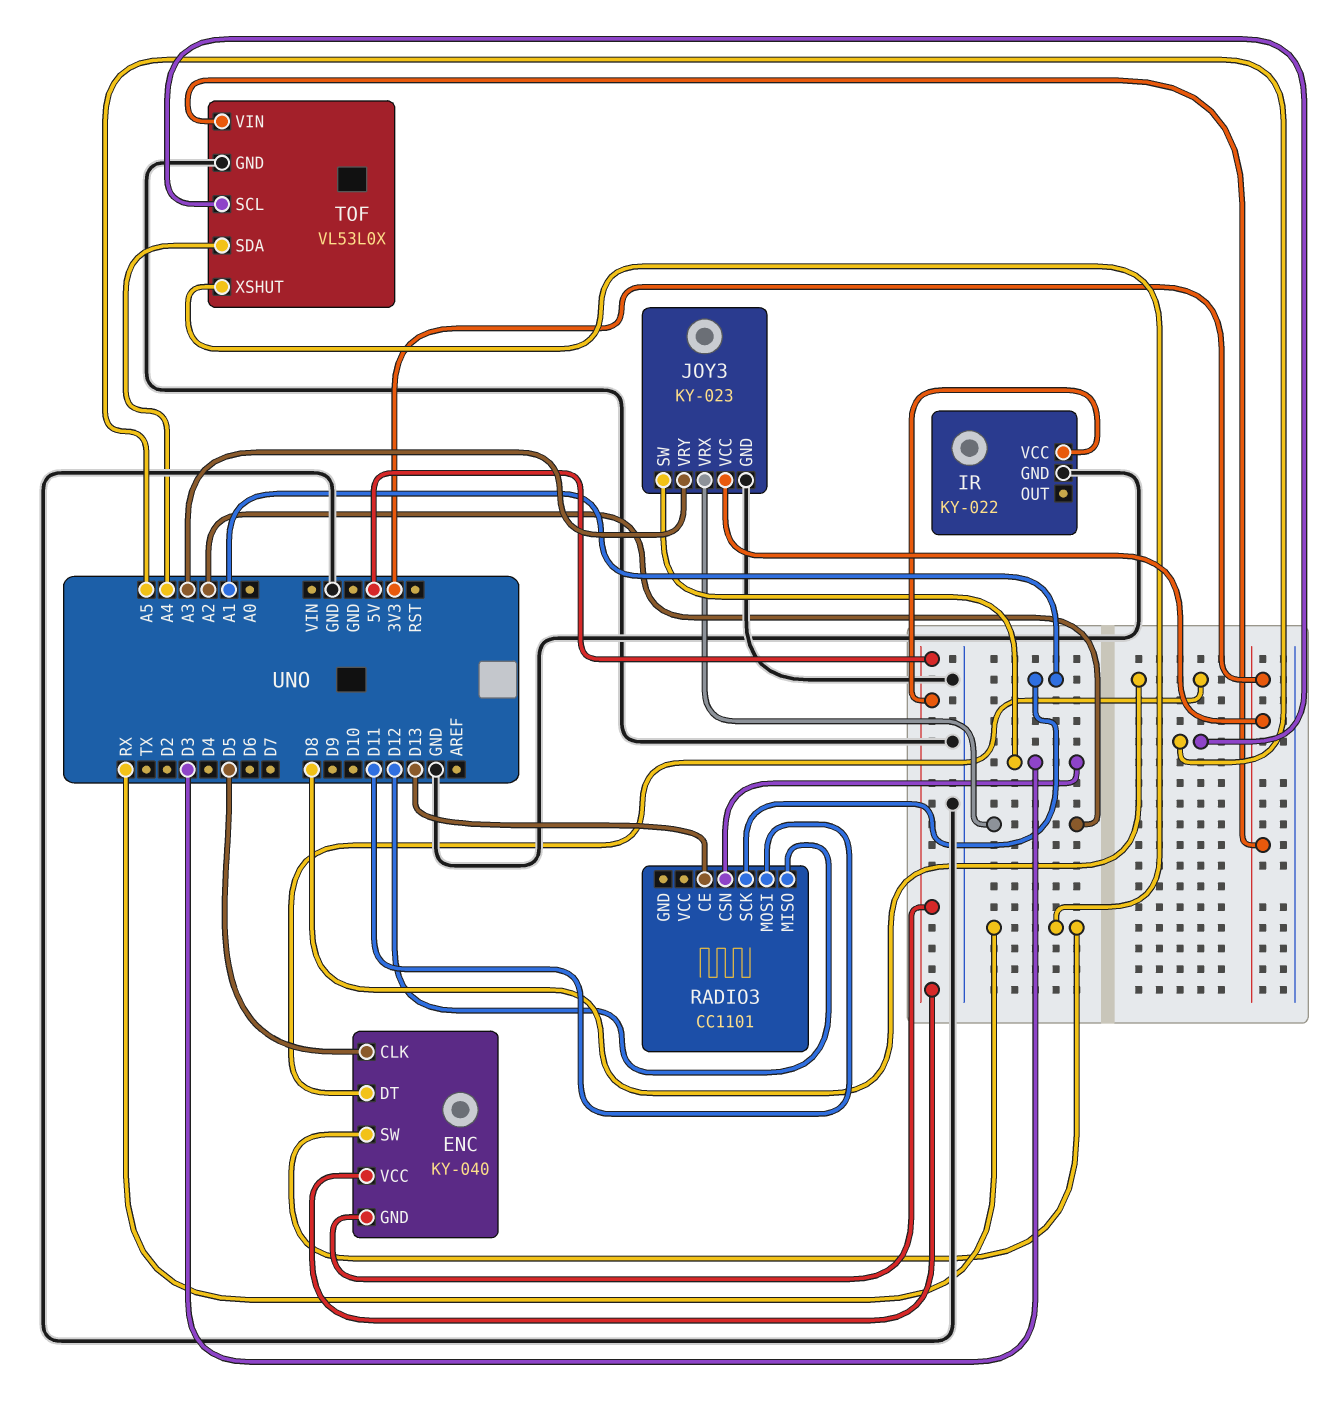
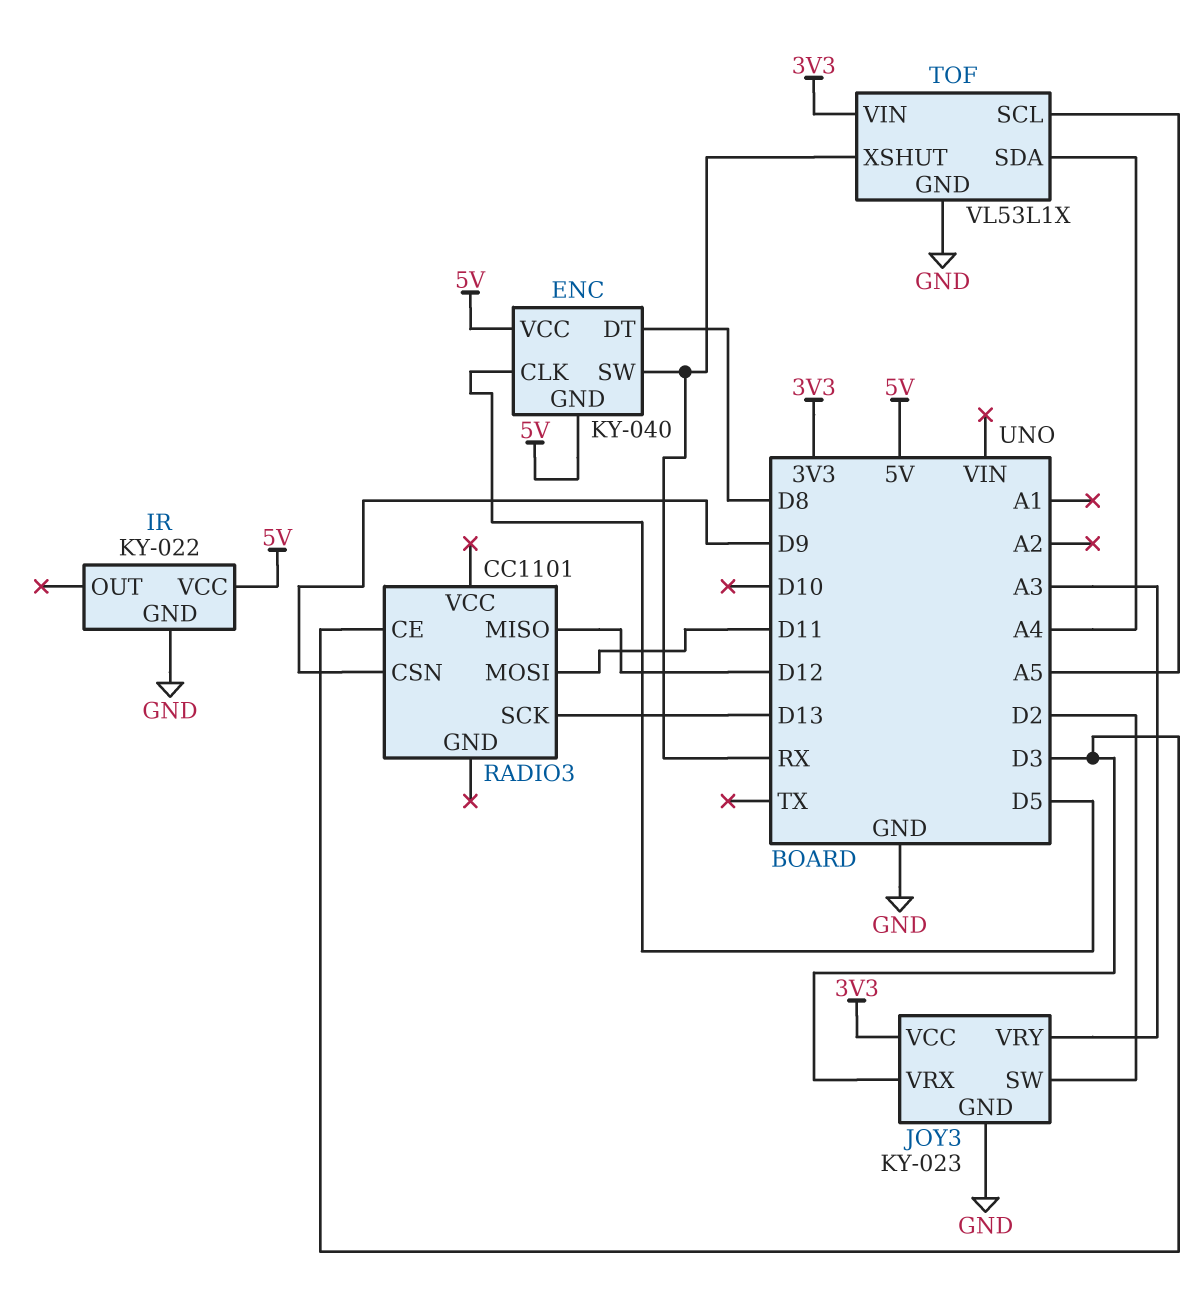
JOY3 pin SW: D3 -> D2
JOY3 pin VRX: A2 -> D3
RADIO3 pin CE: D13 -> D3
RADIO3 pin CSN: D3 -> D9
RADIO3 pin SCK: A1 -> D13
TOF: VL53L0X -> VL53L1X

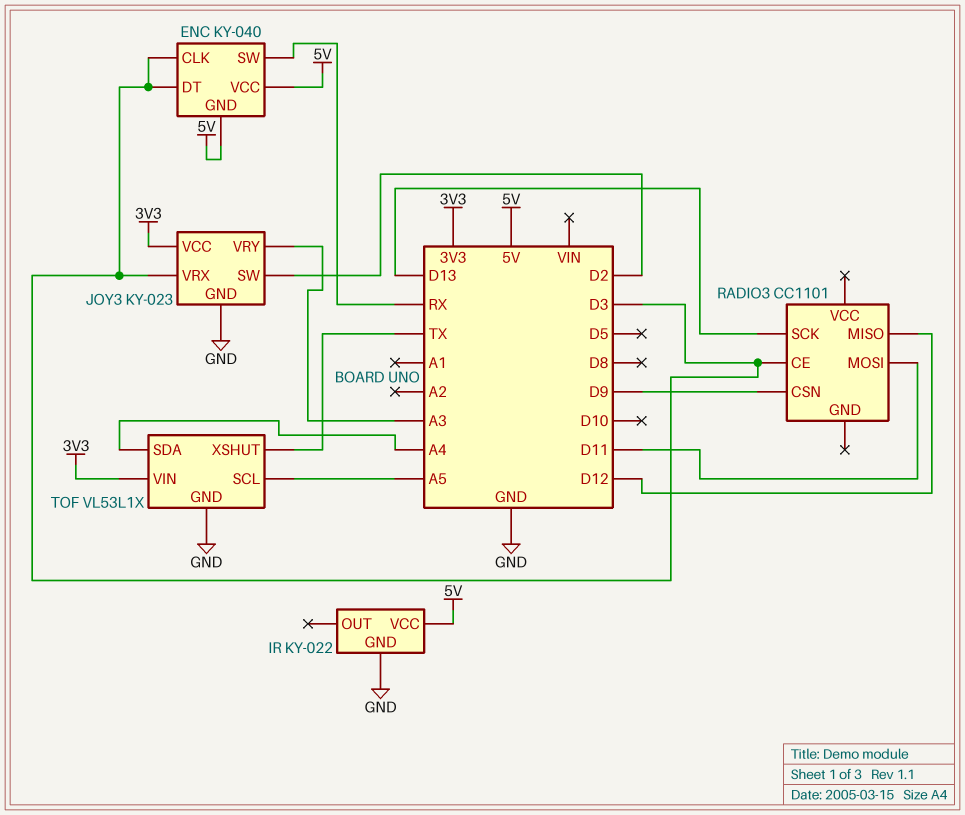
ENC pin CLK: D5 -> D3
ENC pin DT: D8 -> D3
TOF pin XSHUT: RX -> TX

